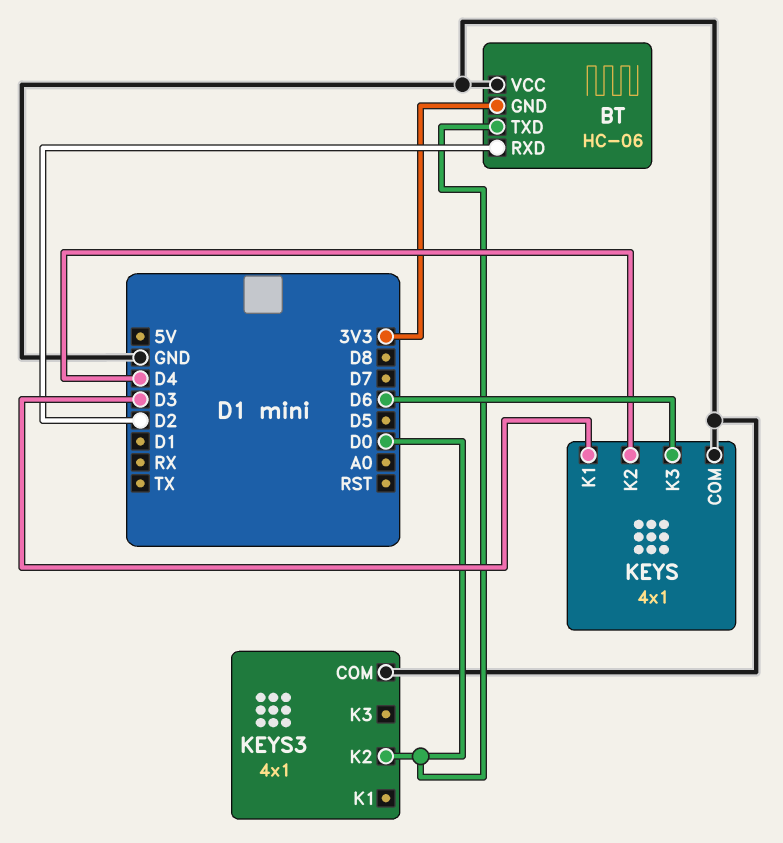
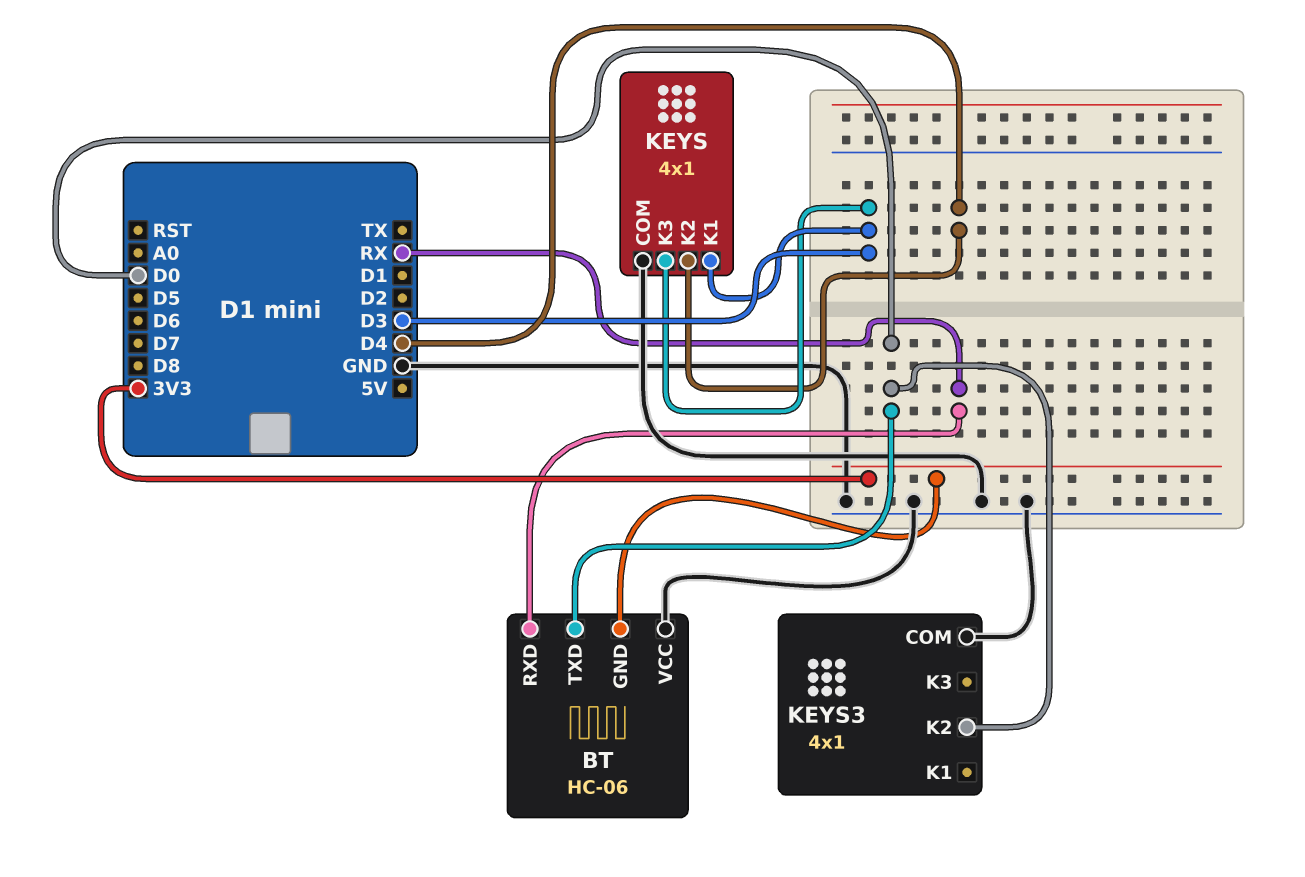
BT pin RXD: D2 -> RX
KEYS pin K3: D6 -> D3

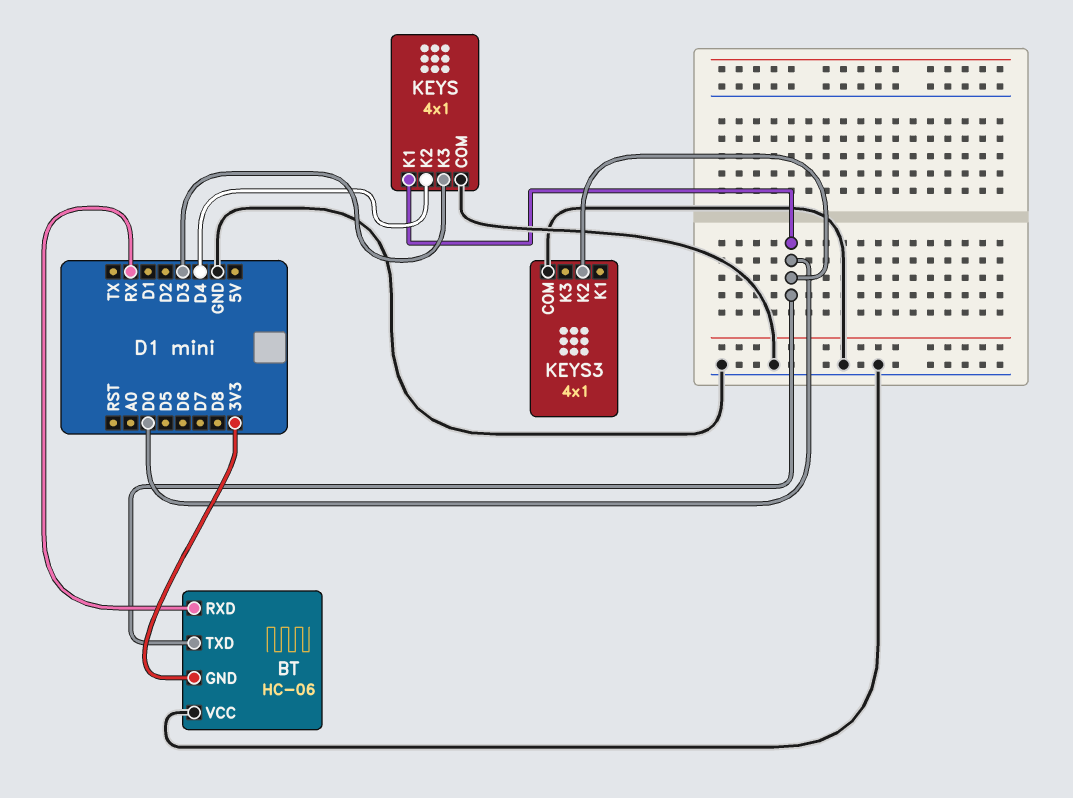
KEYS pin K1: D3 -> D0

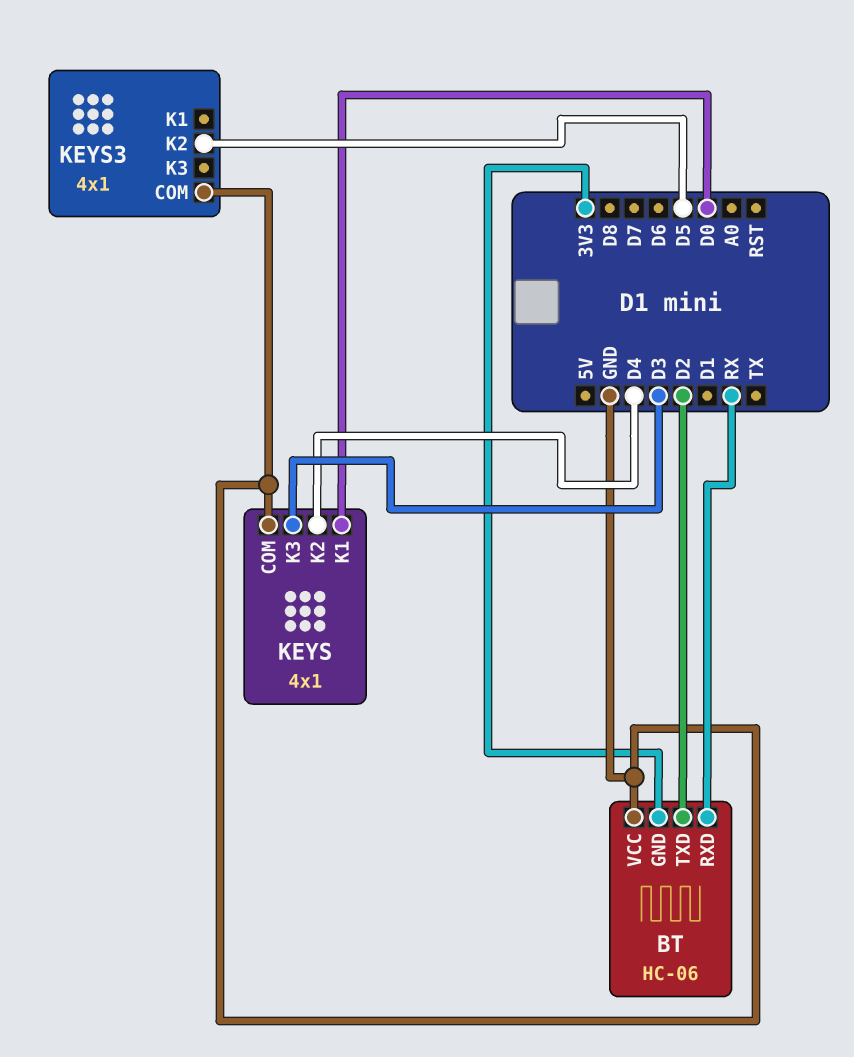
BT pin TXD: D0 -> D2
KEYS3 pin K2: D0 -> D5

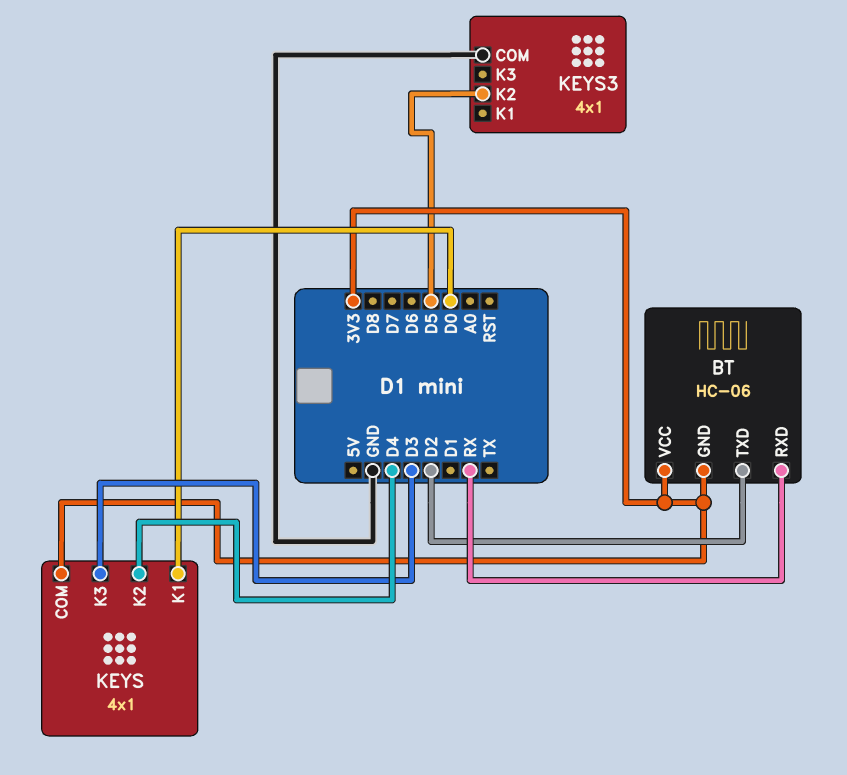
BT pin VCC: GND -> 3V3
KEYS pin COM: GND -> 3V3

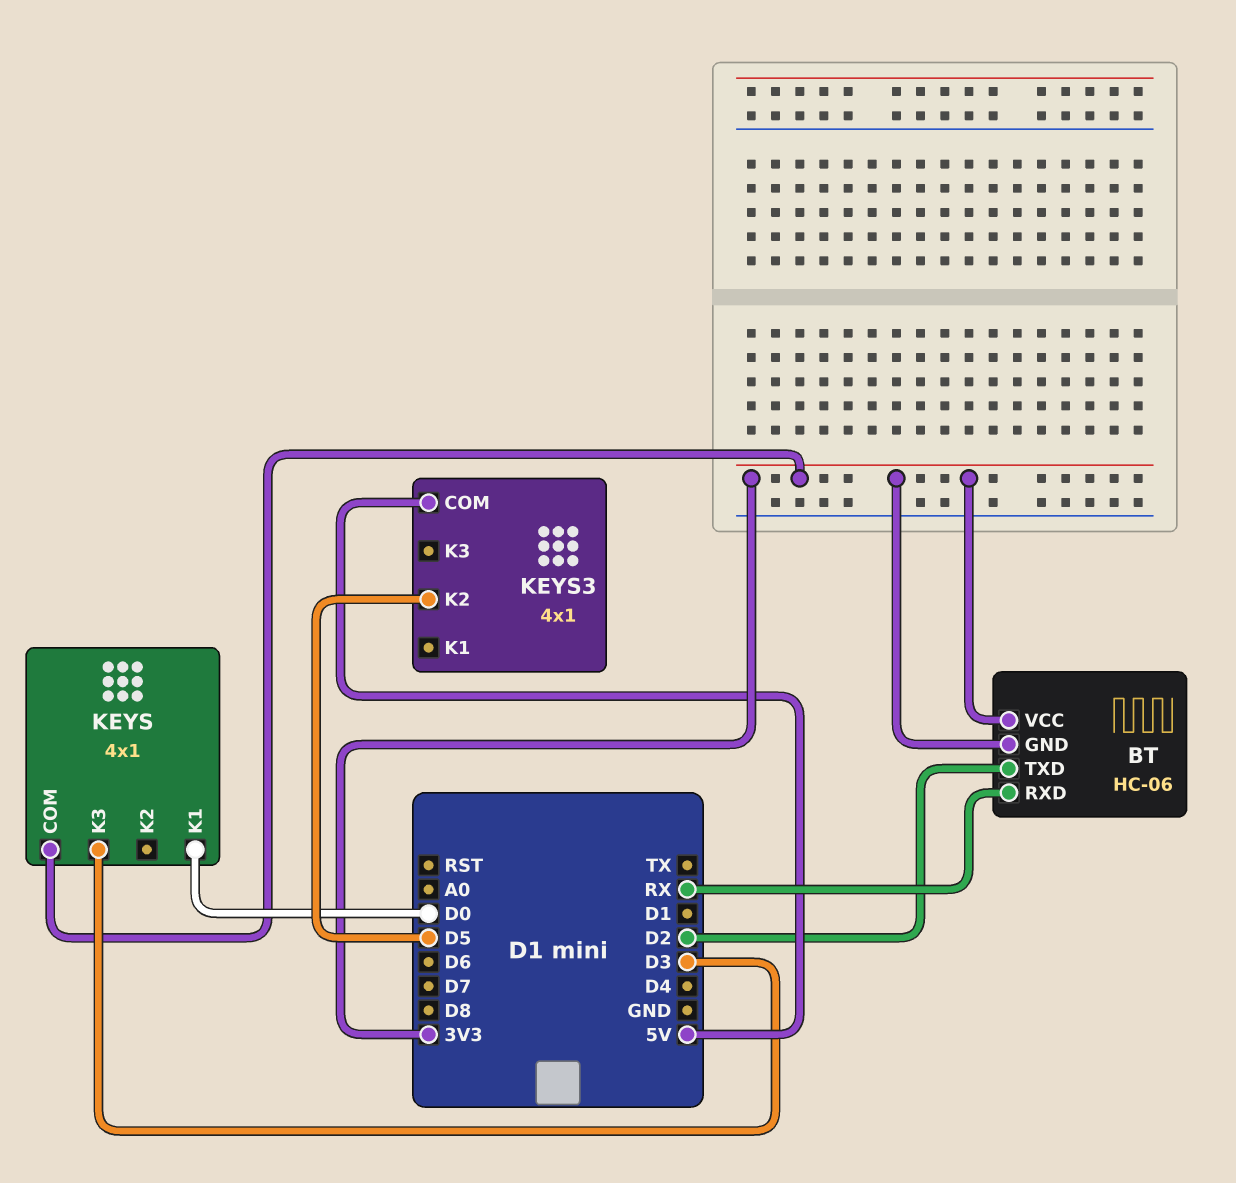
KEYS pin K2: D4 -> none
KEYS3 pin COM: GND -> 5V

